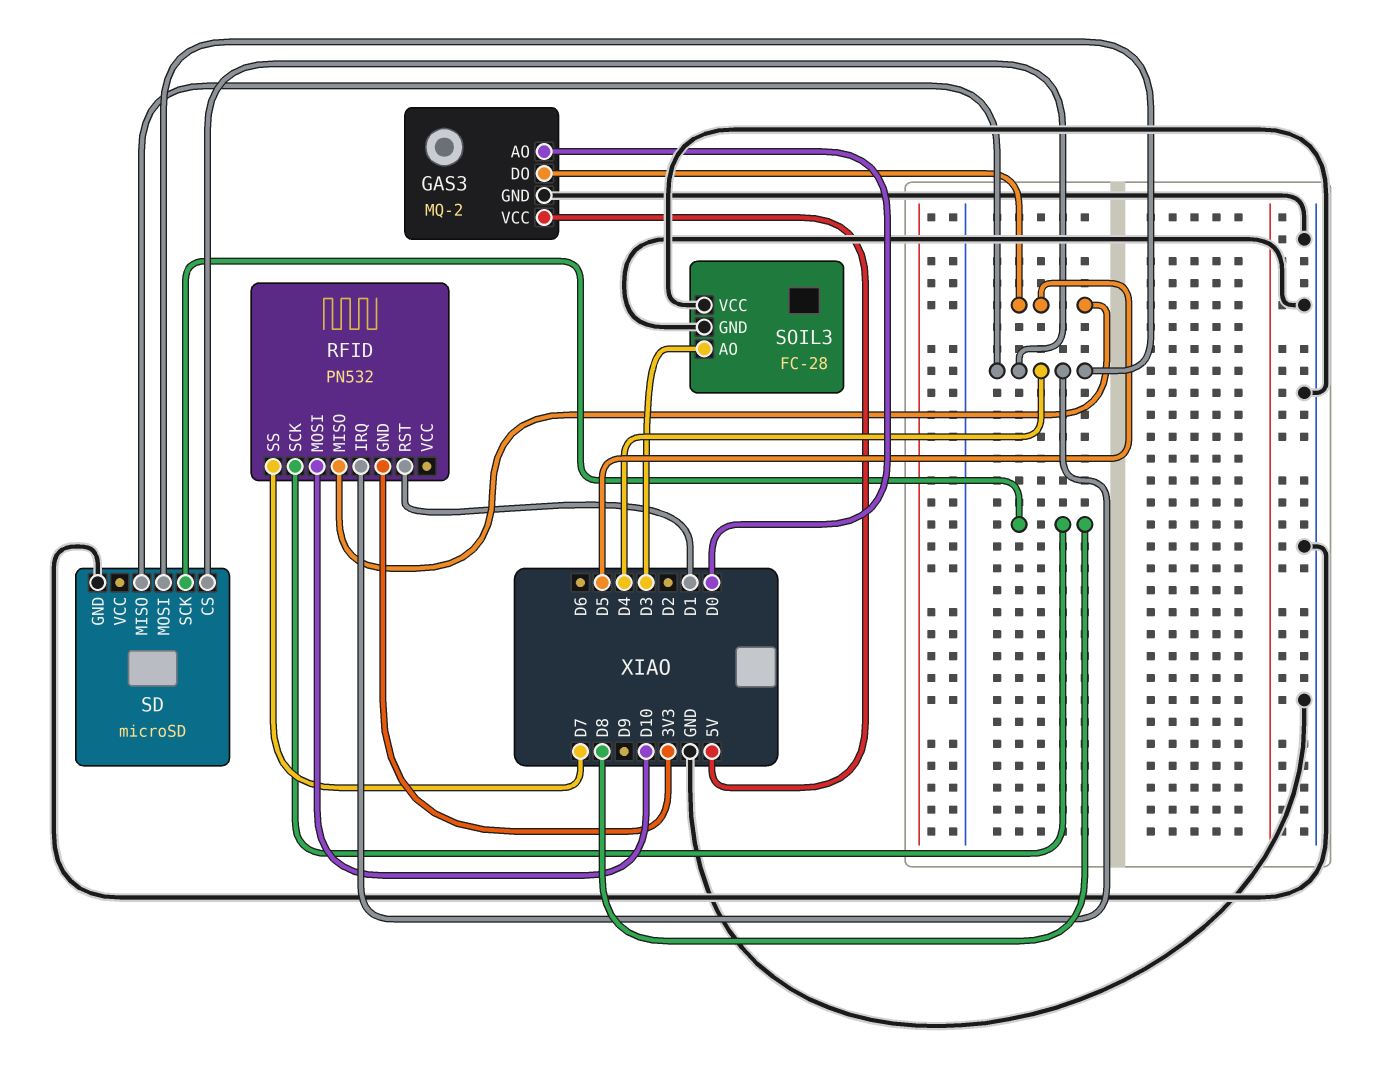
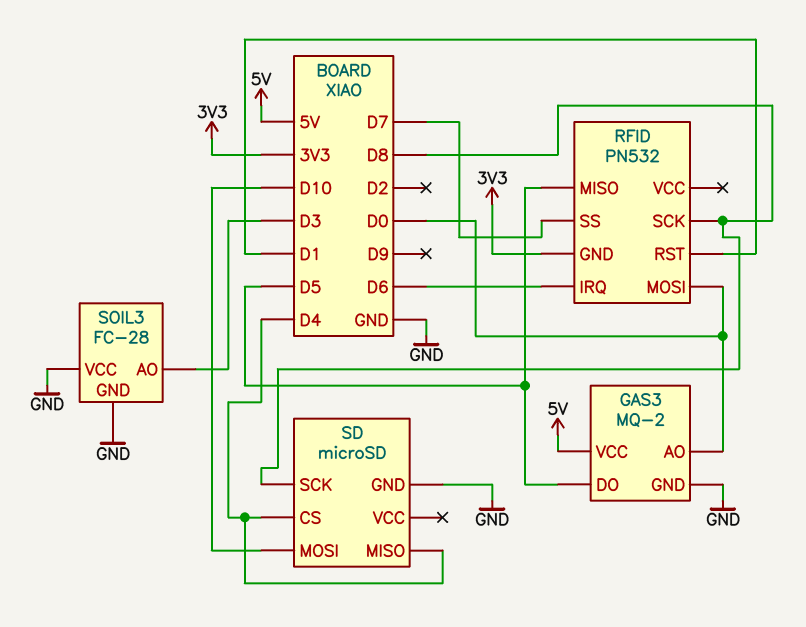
RFID pin IRQ: D4 -> D6
RFID pin MOSI: D10 -> D0
SD pin MOSI: D4 -> D10

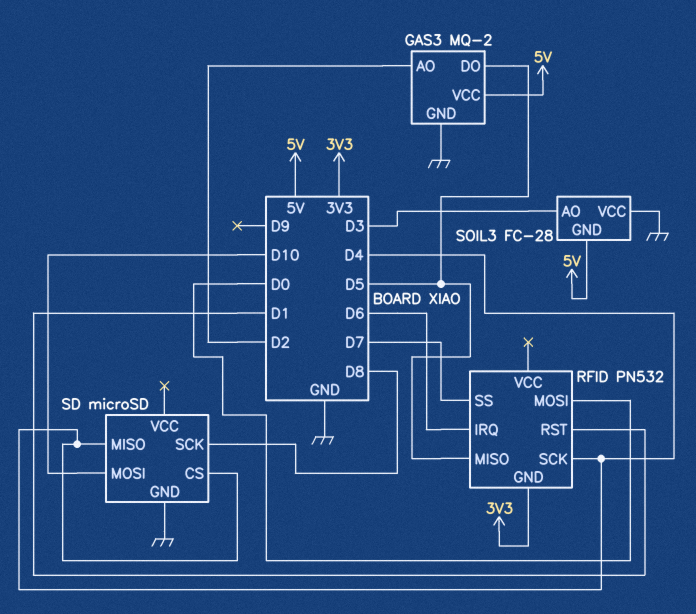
GAS3 pin AO: D0 -> D2
RFID pin SCK: D8 -> D4
SOIL3 pin GND: GND -> 5V

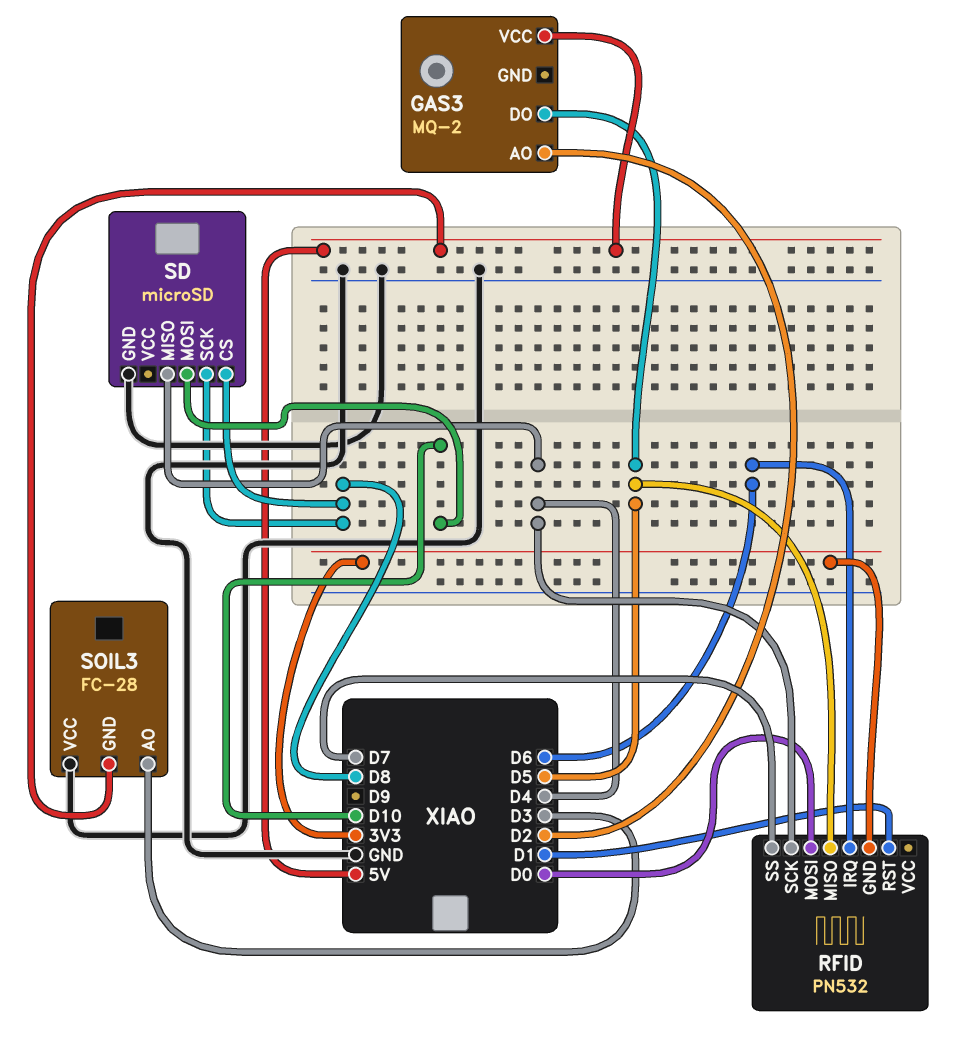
GAS3 pin GND: GND -> none
SD pin CS: D4 -> D8

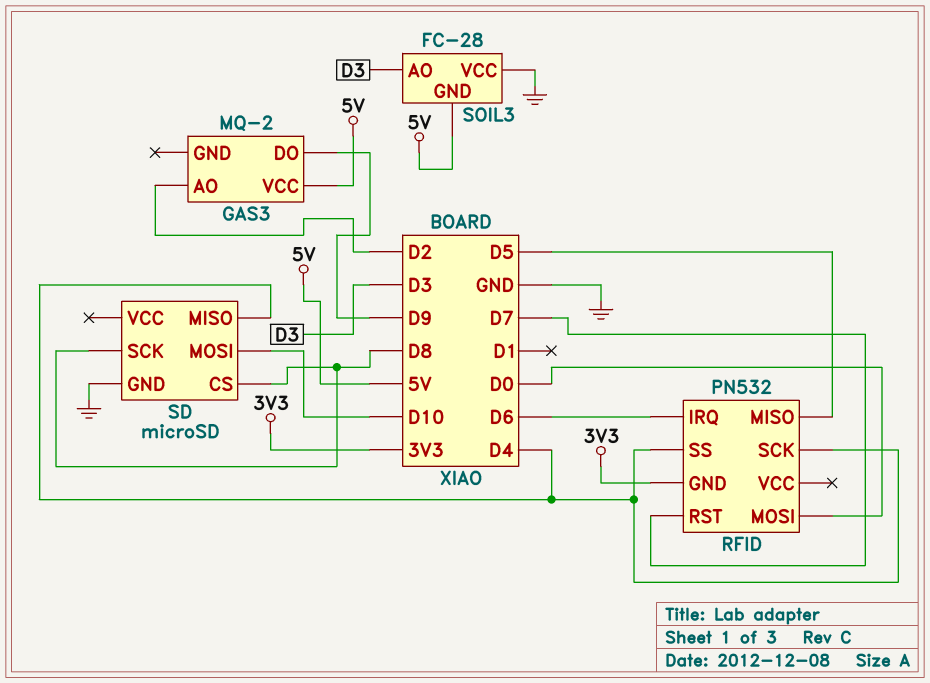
GAS3 pin DO: D5 -> D9
RFID pin RST: D1 -> D7
RFID pin SS: D7 -> D4

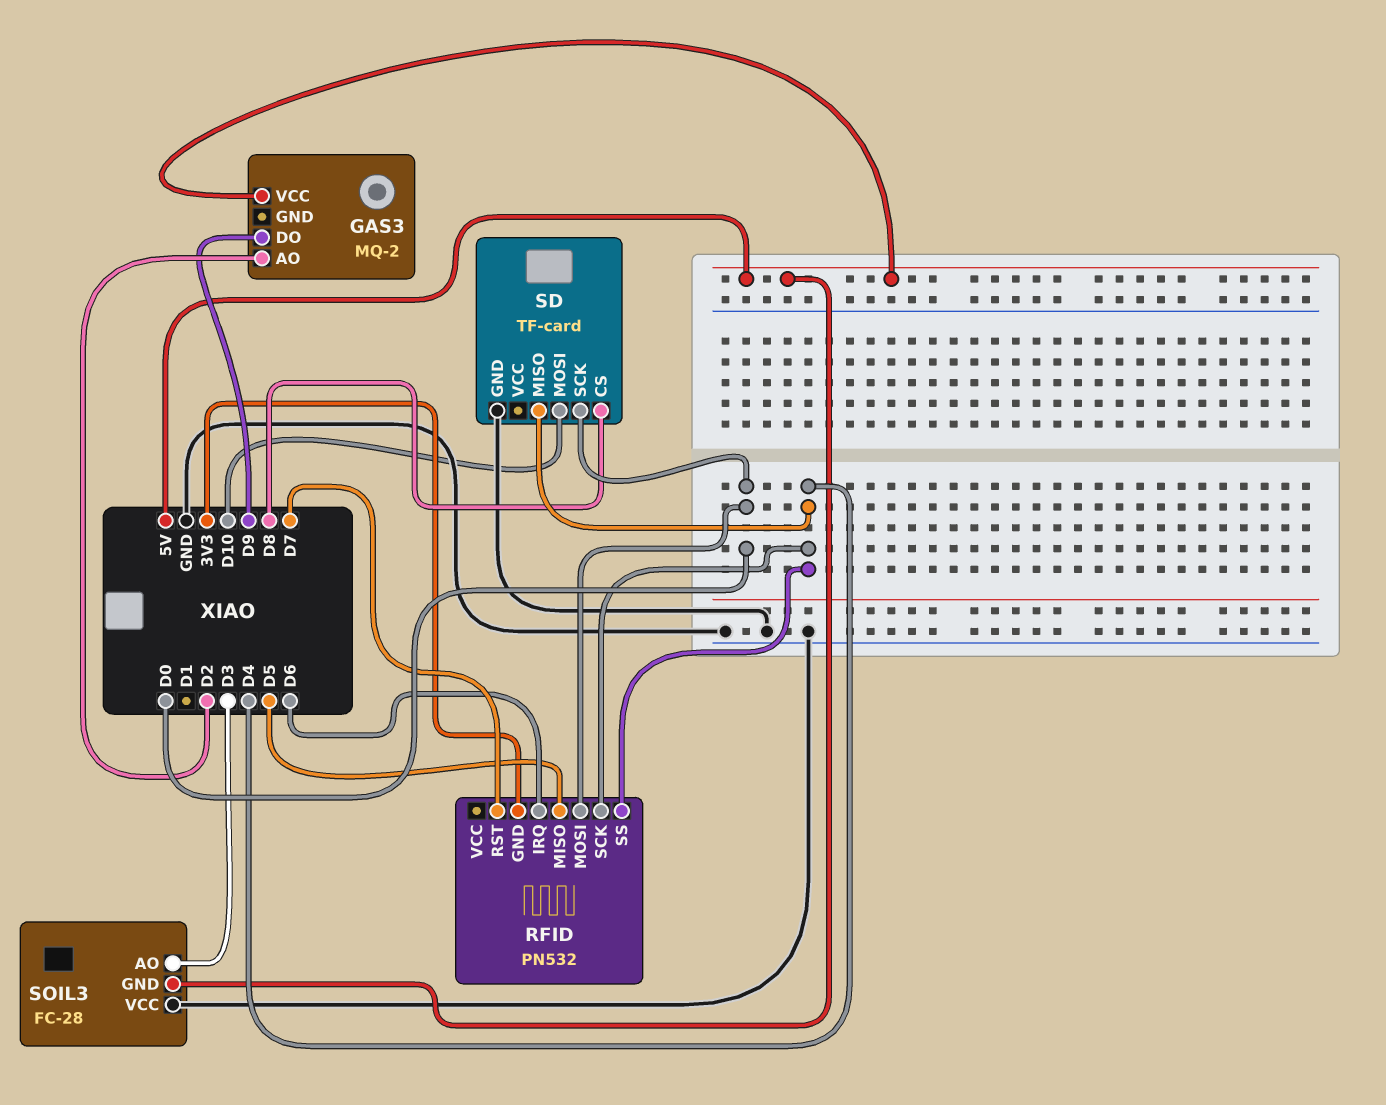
SD: microSD -> TF-card
SD pin SCK: D8 -> D0

